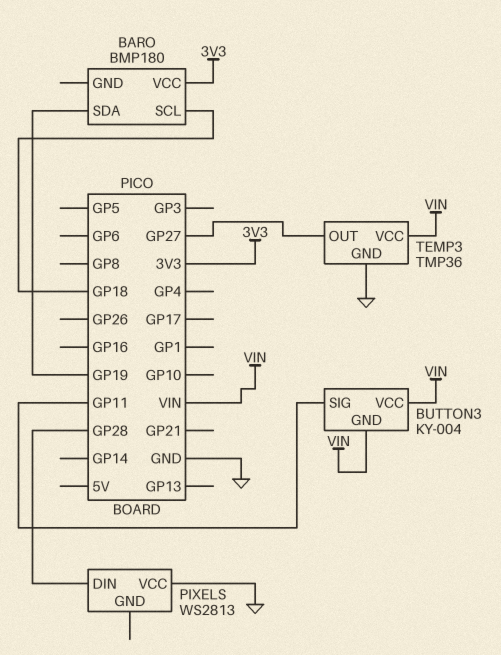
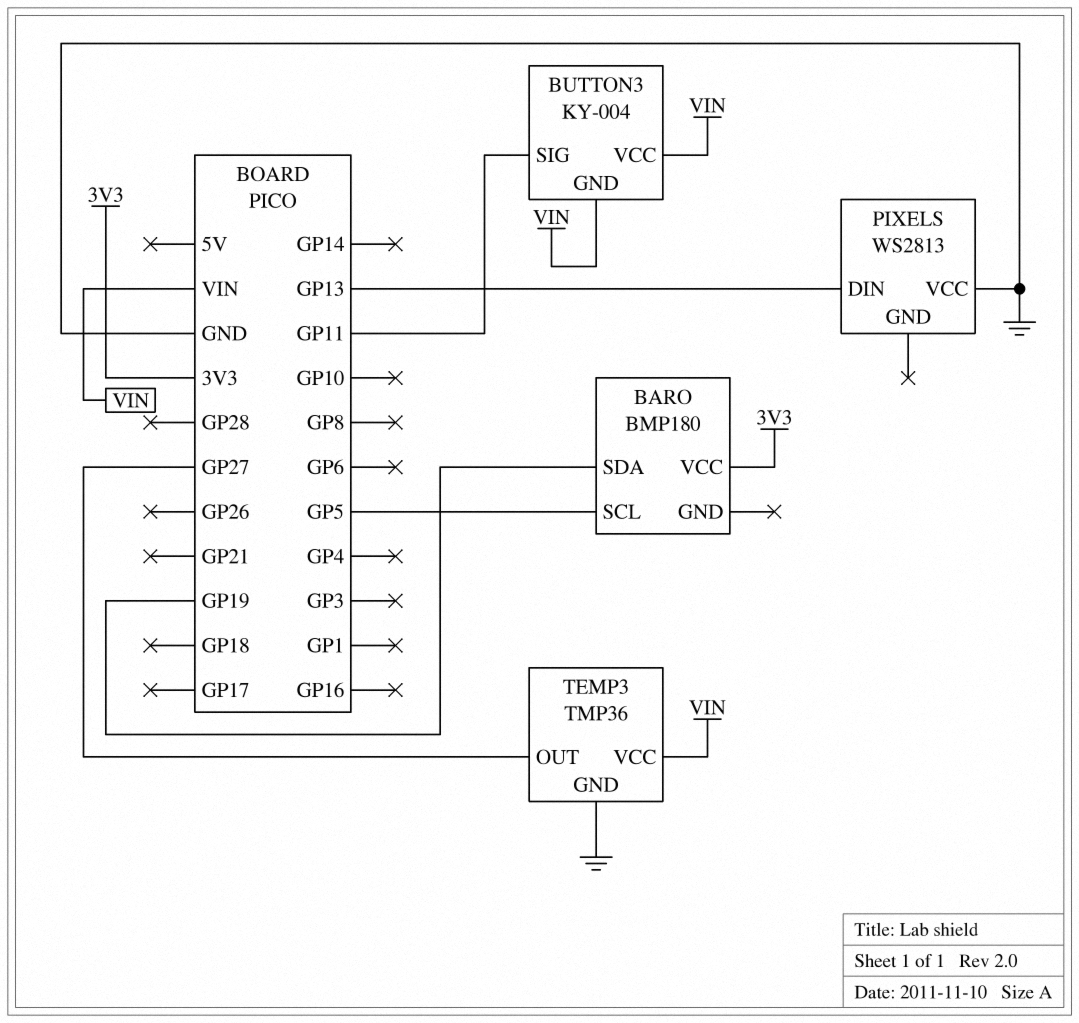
BARO pin SCL: GP18 -> GP5
PIXELS pin DIN: GP28 -> GP13

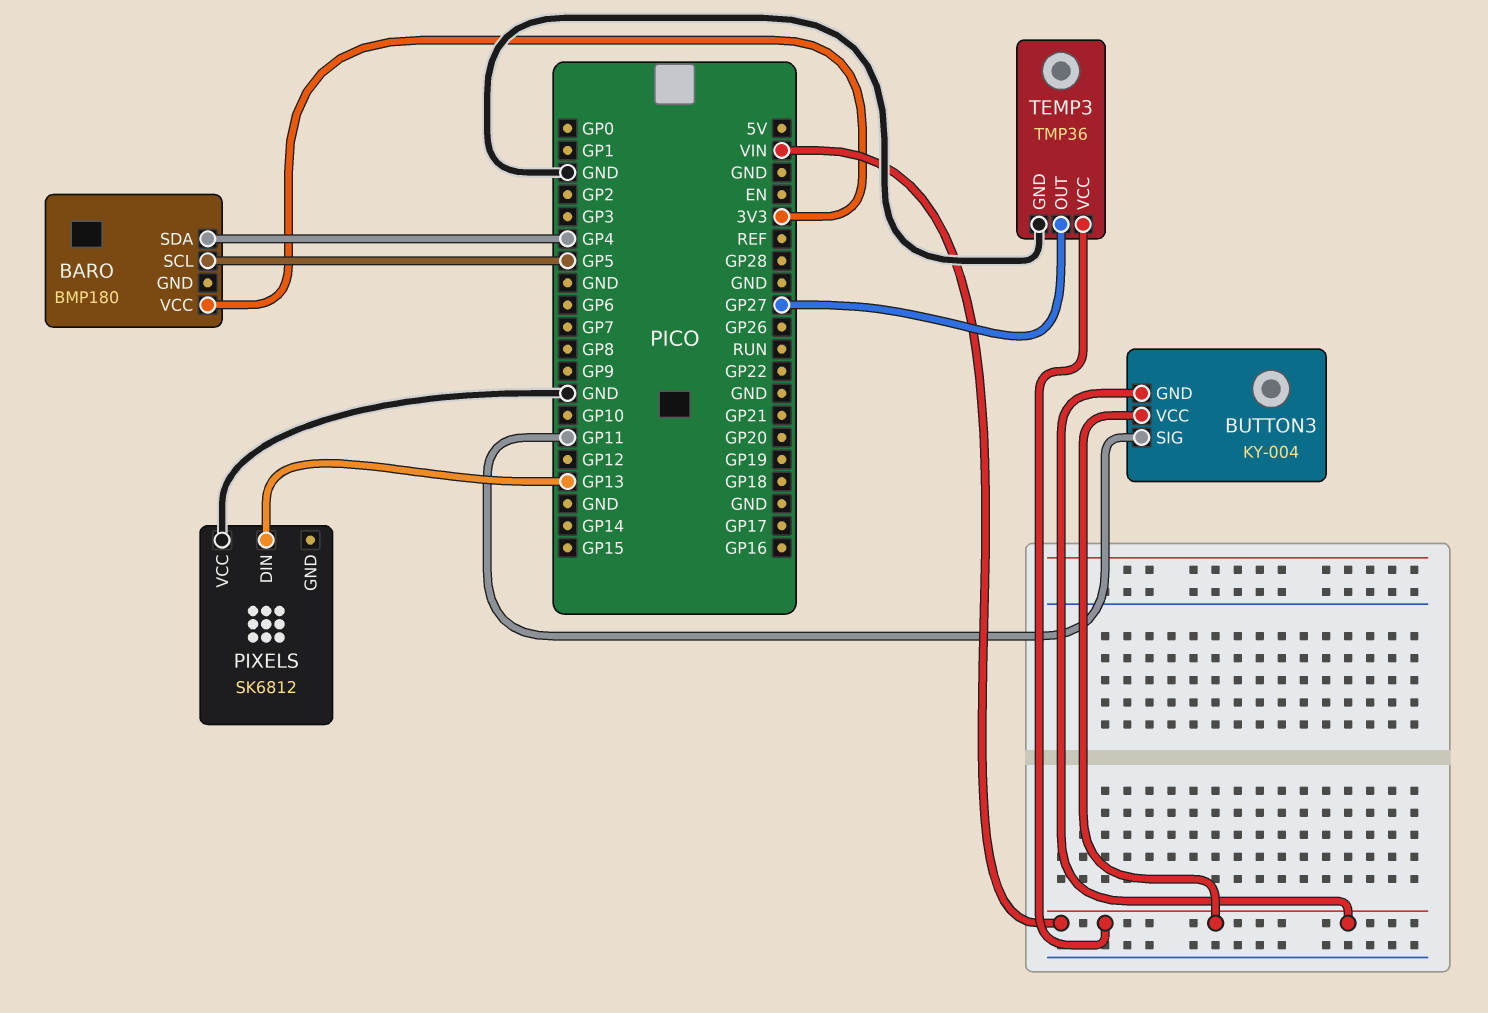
BARO pin SDA: GP19 -> GP4
PIXELS: WS2813 -> SK6812

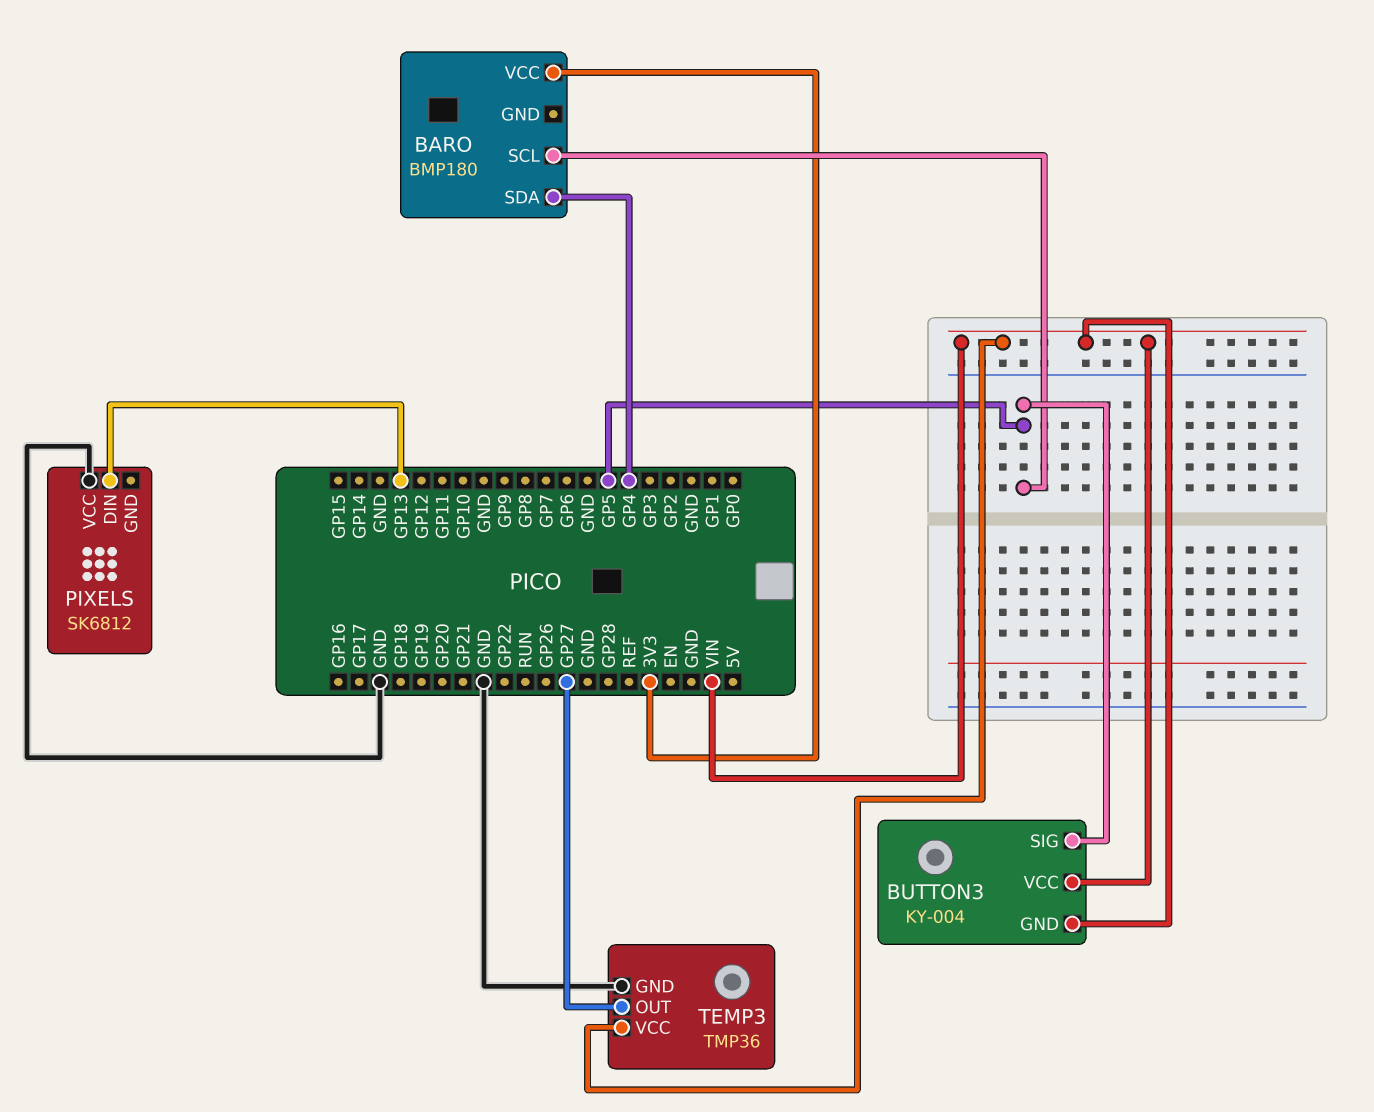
BUTTON3 pin SIG: GP11 -> GP5

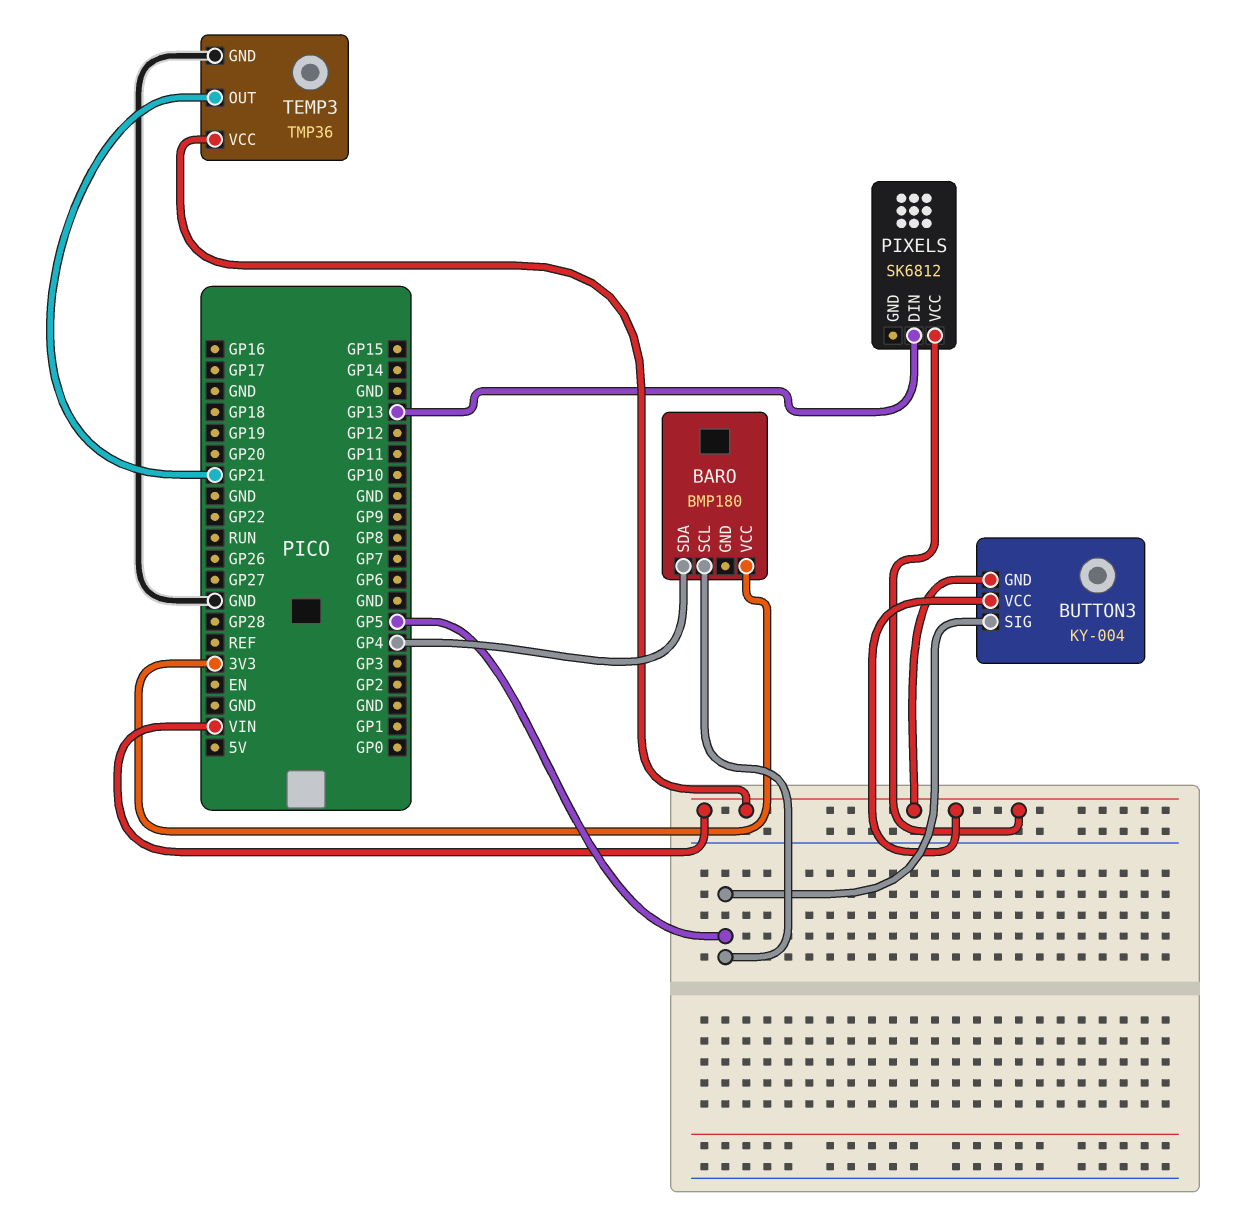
PIXELS pin VCC: GND -> VIN
TEMP3 pin OUT: GP27 -> GP21

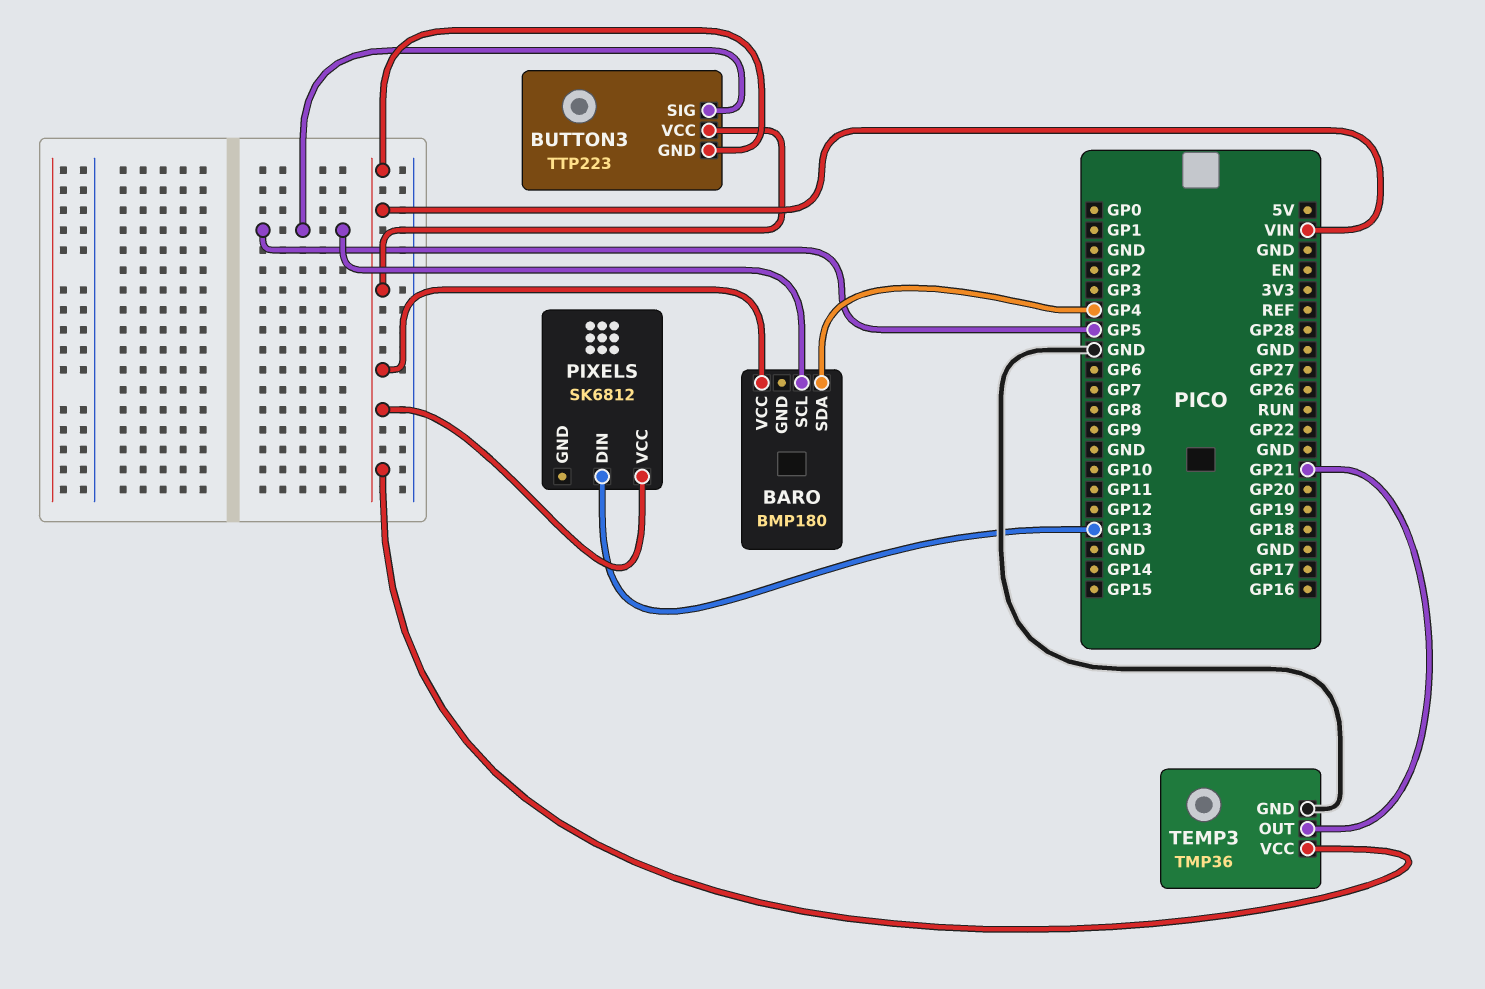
BARO pin VCC: 3V3 -> VIN
BUTTON3: KY-004 -> TTP223

